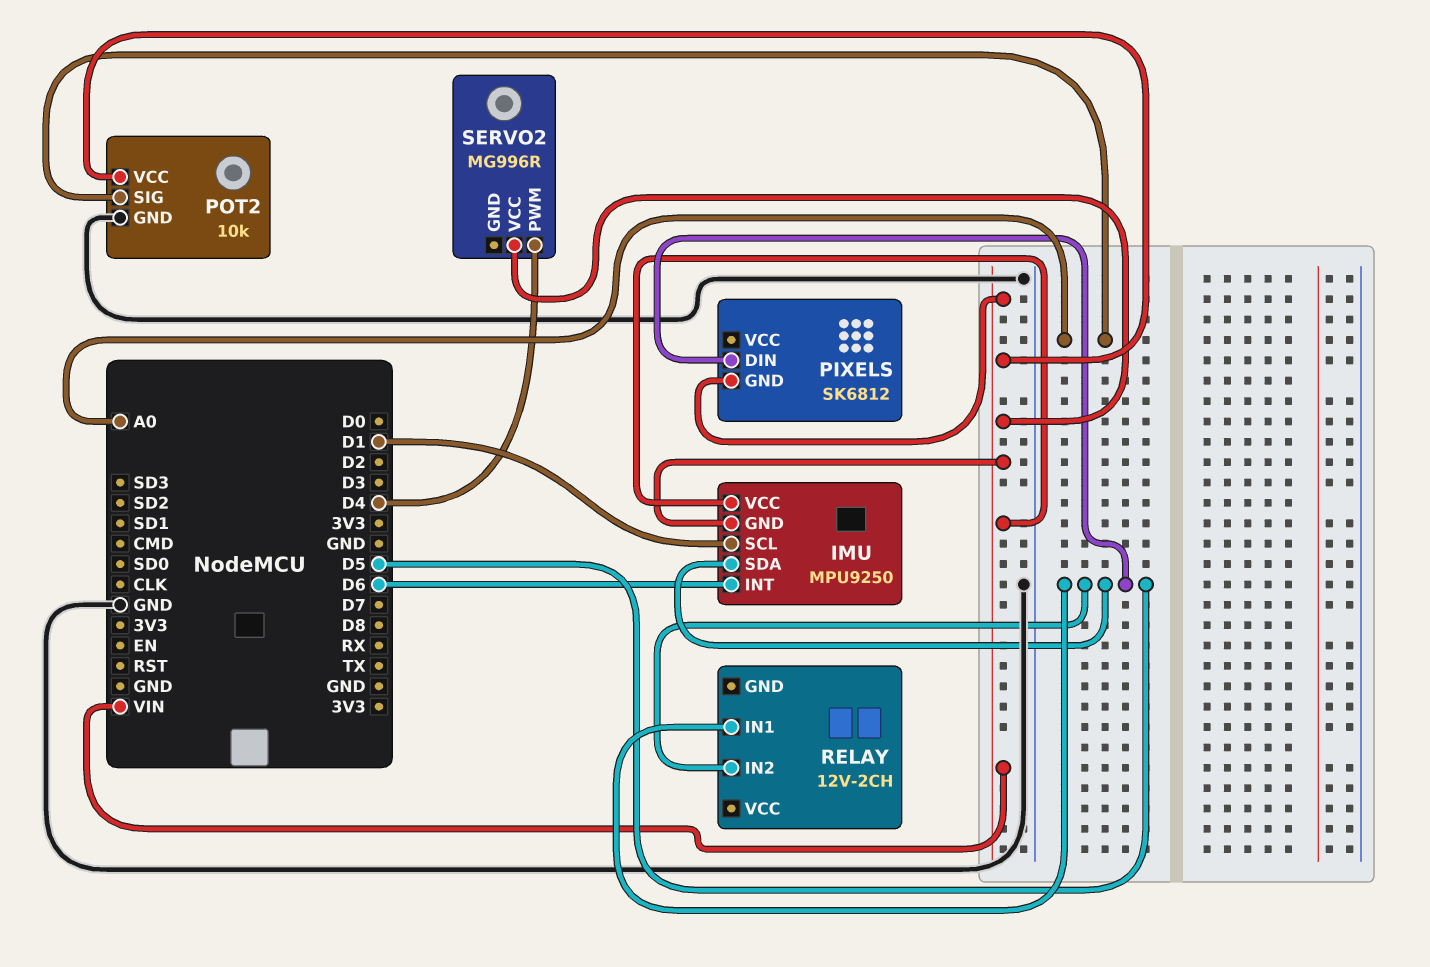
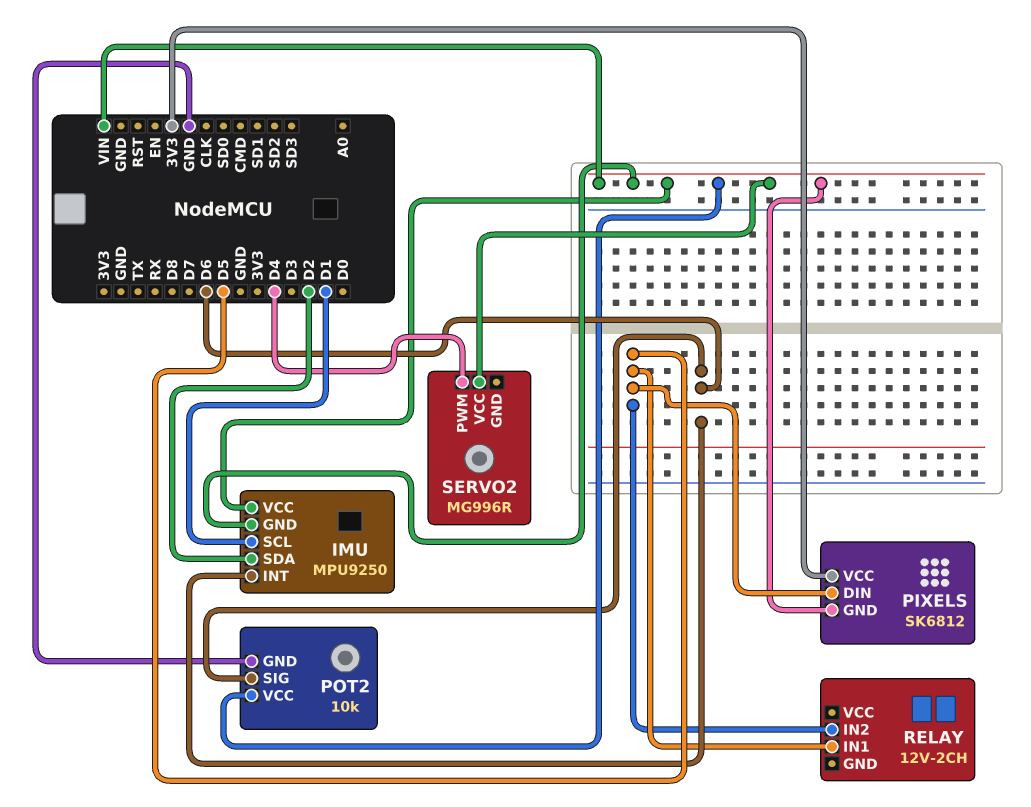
IMU pin SDA: D5 -> D2
PIXELS pin VCC: none -> 3V3
POT2 pin SIG: A0 -> D6

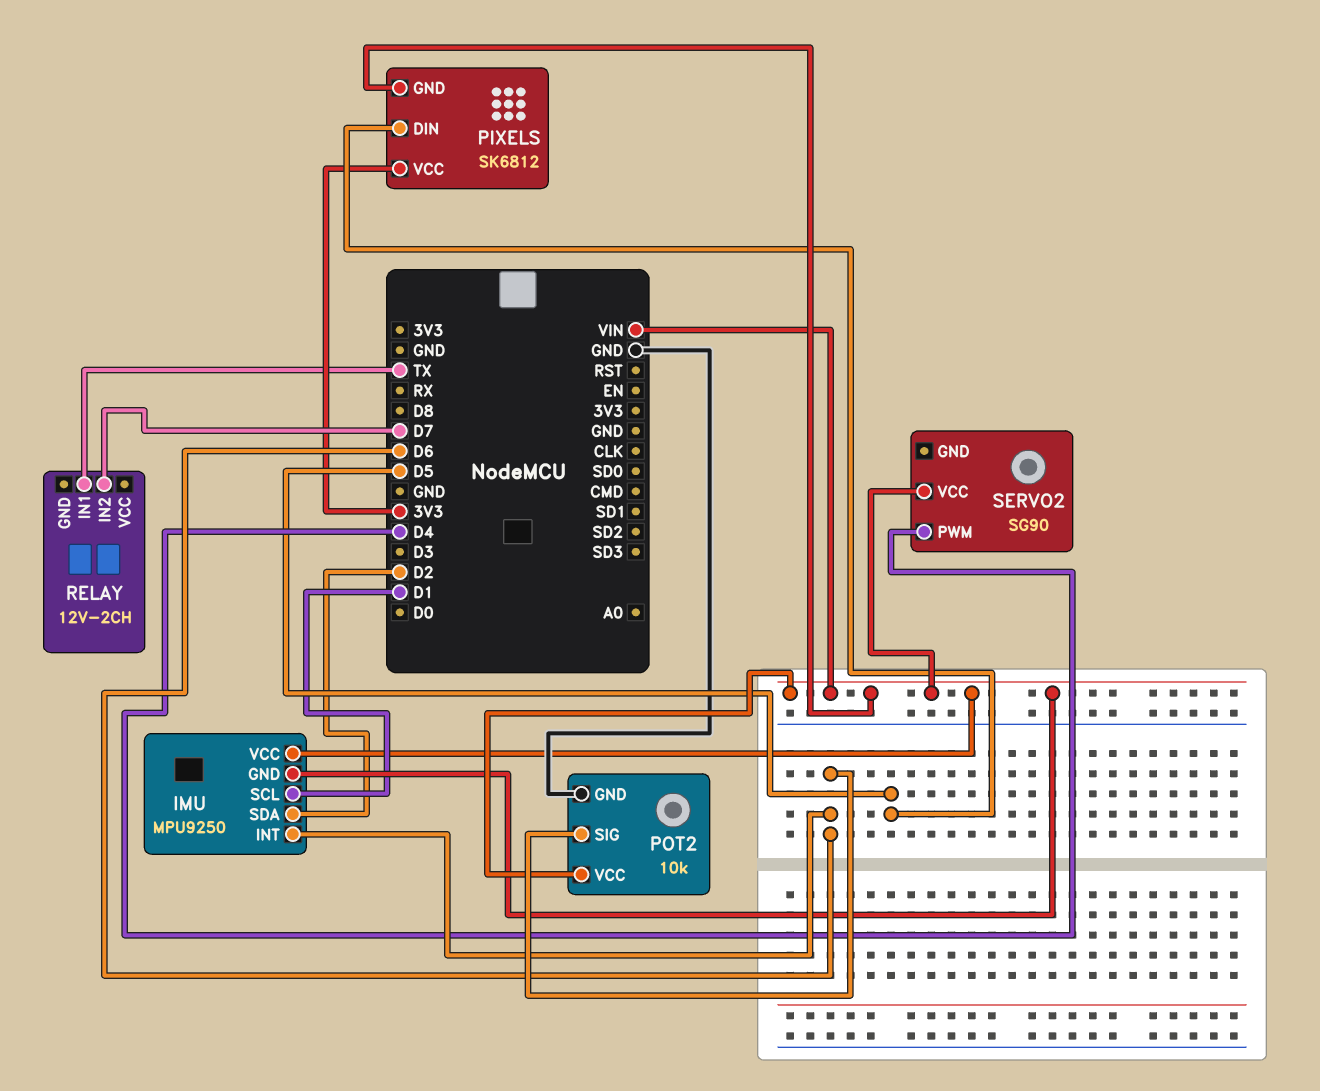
RELAY pin IN1: D5 -> TX
RELAY pin IN2: D5 -> D7
SERVO2: MG996R -> SG90

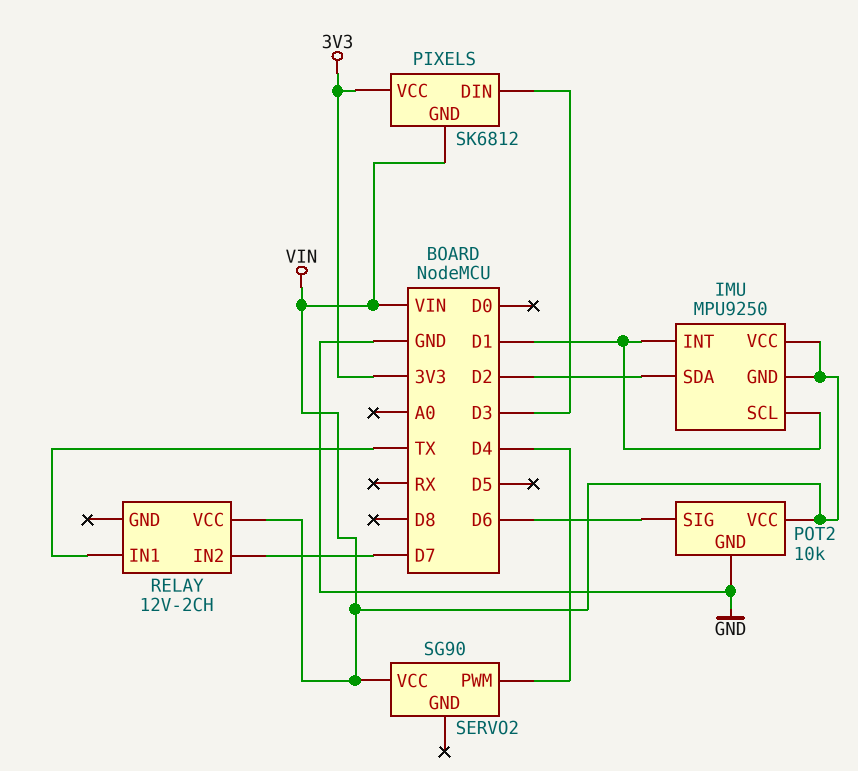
IMU pin INT: D6 -> D1
PIXELS pin DIN: D5 -> D3
RELAY pin VCC: none -> VIN

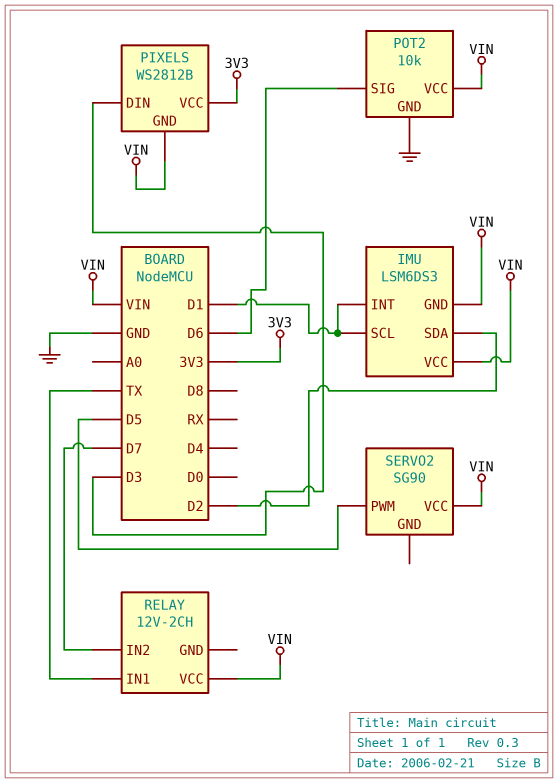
IMU: MPU9250 -> LSM6DS3
PIXELS: SK6812 -> WS2812B
SERVO2 pin PWM: D4 -> D5

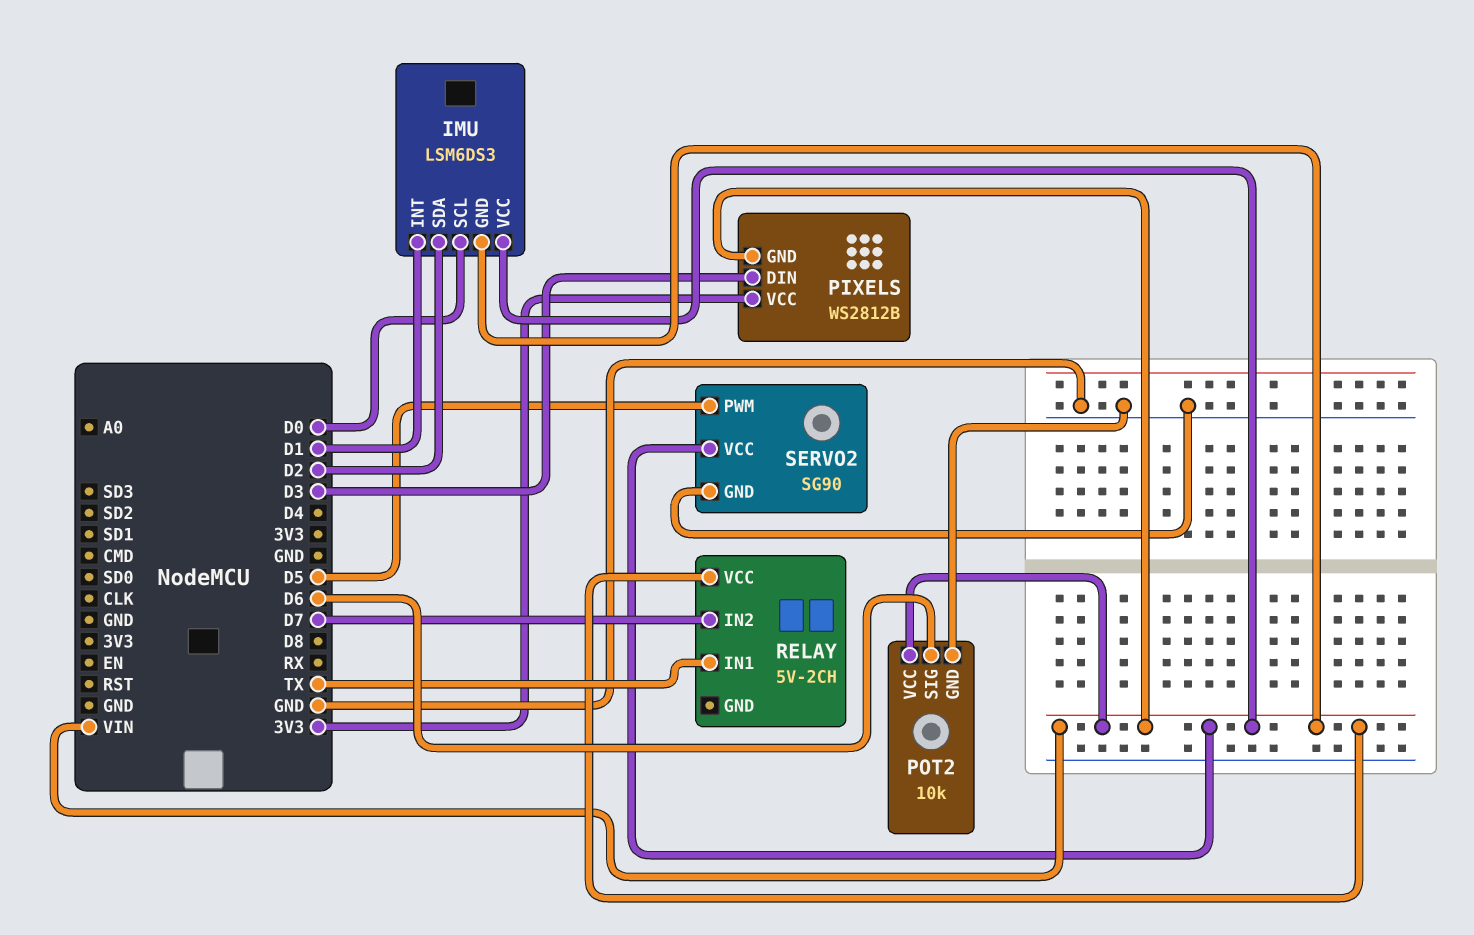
IMU pin SCL: D1 -> D0
RELAY: 12V-2CH -> 5V-2CH
SERVO2 pin GND: none -> GND

